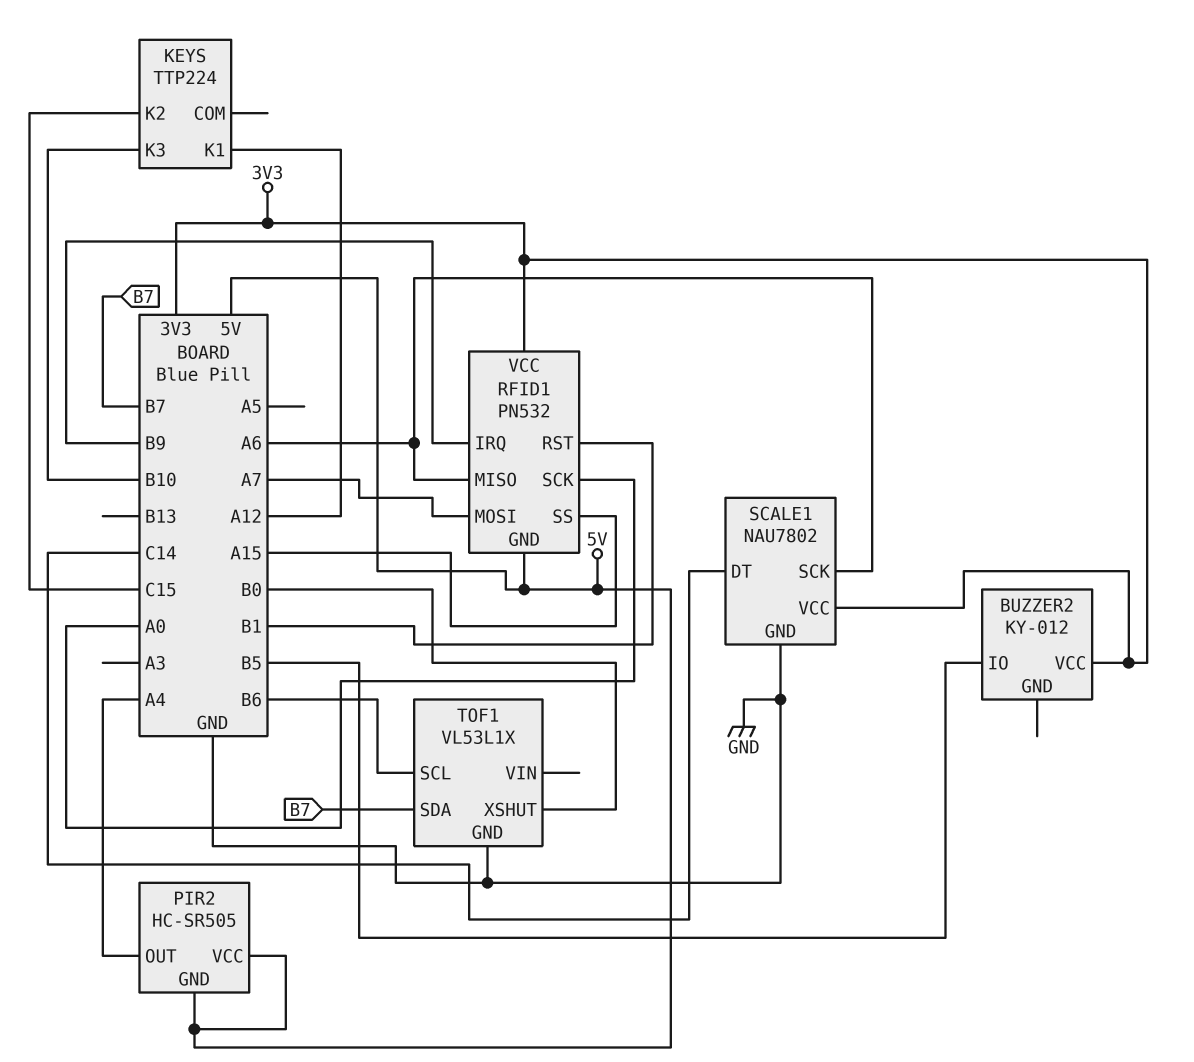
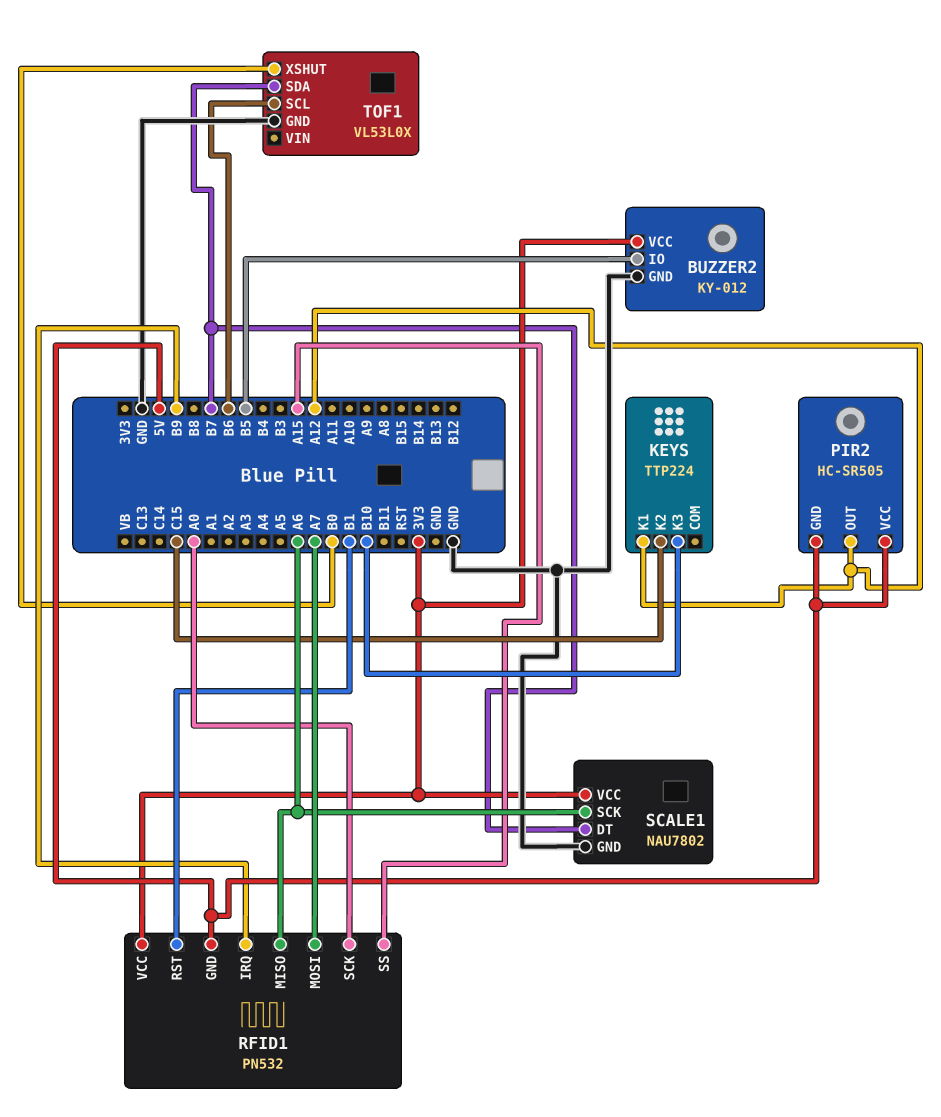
BUZZER2 pin GND: none -> GND
PIR2 pin OUT: A4 -> A12
SCALE1 pin DT: C14 -> B7
TOF1: VL53L1X -> VL53L0X

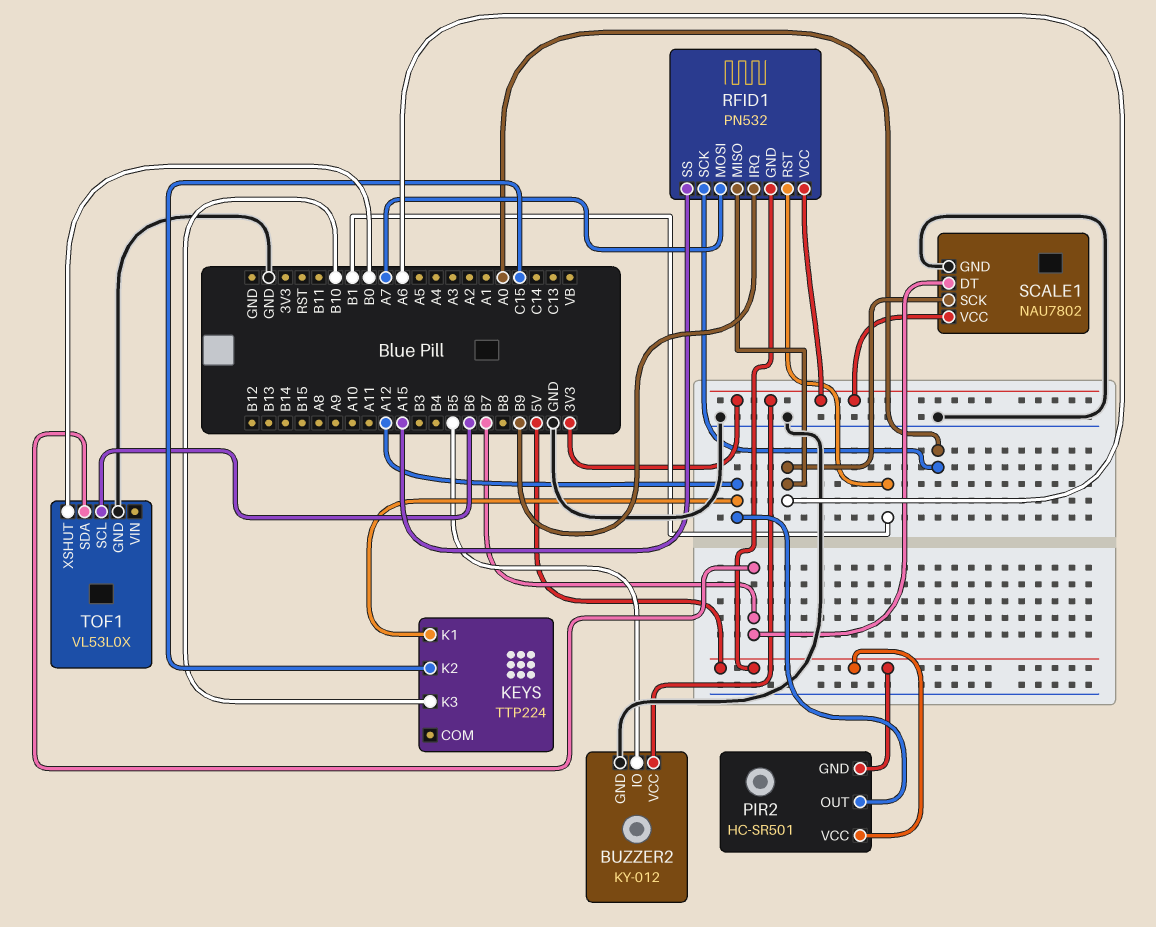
PIR2: HC-SR505 -> HC-SR501

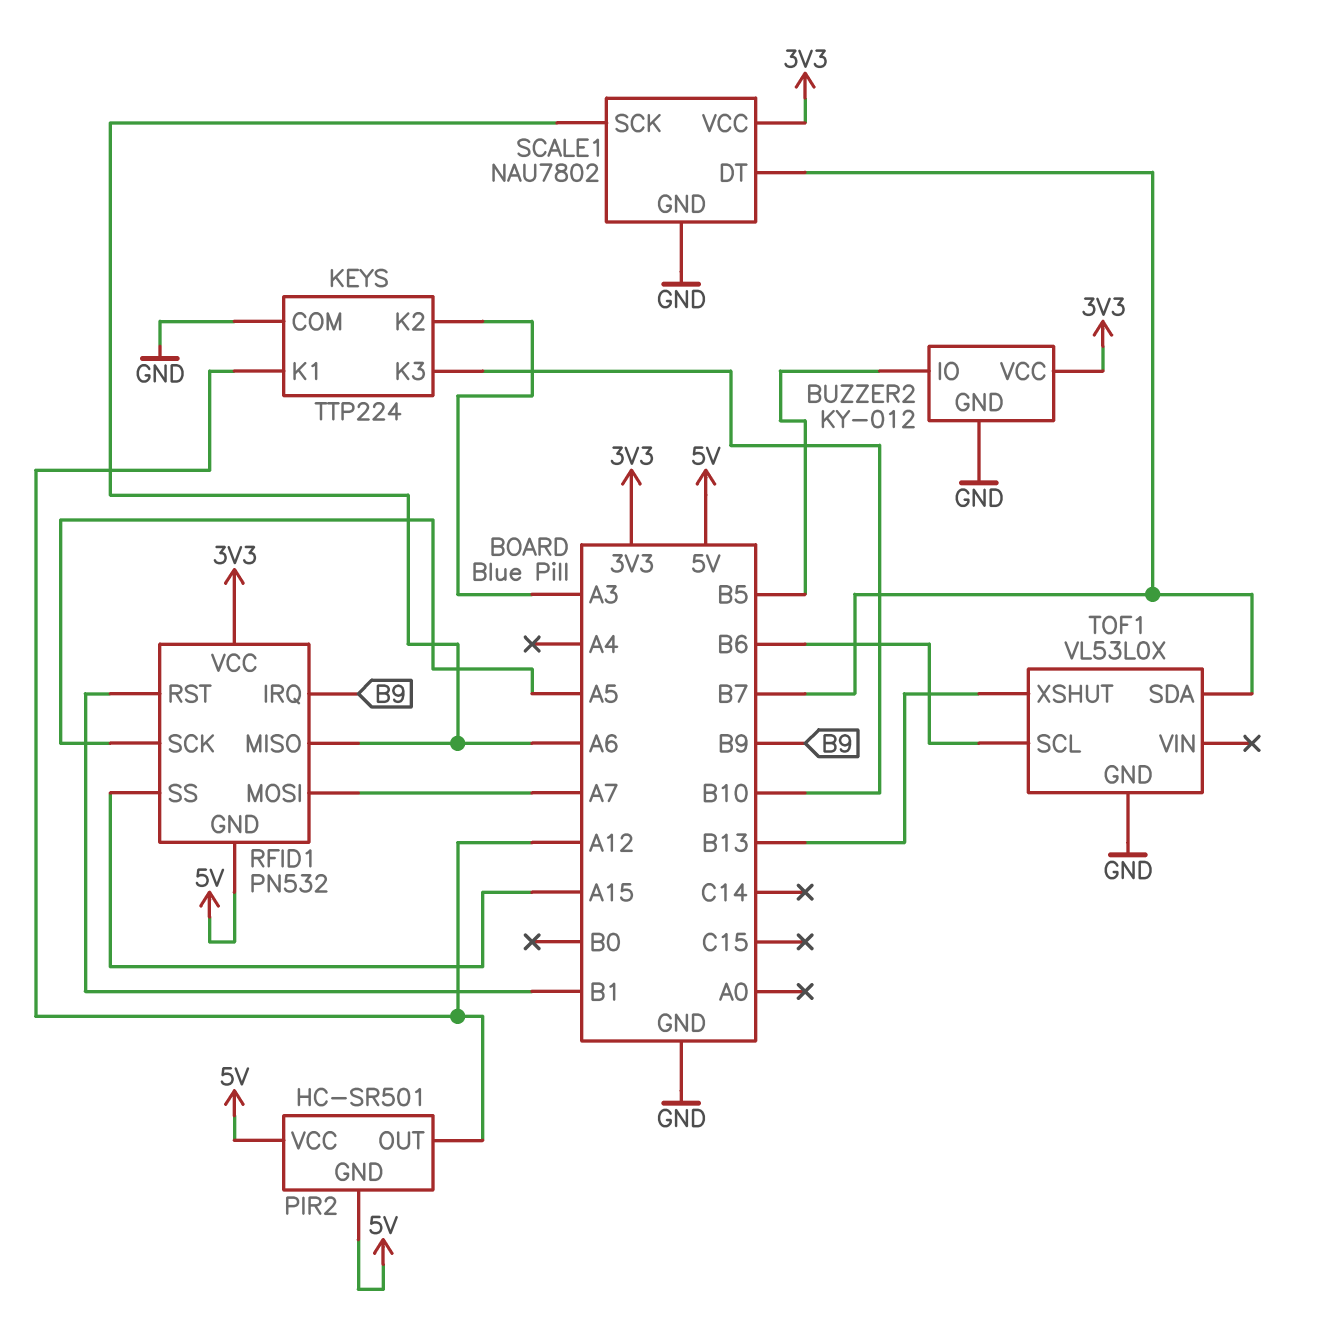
KEYS pin COM: none -> GND
KEYS pin K2: C15 -> A3
RFID1 pin SCK: A0 -> A5
TOF1 pin XSHUT: B0 -> B13

